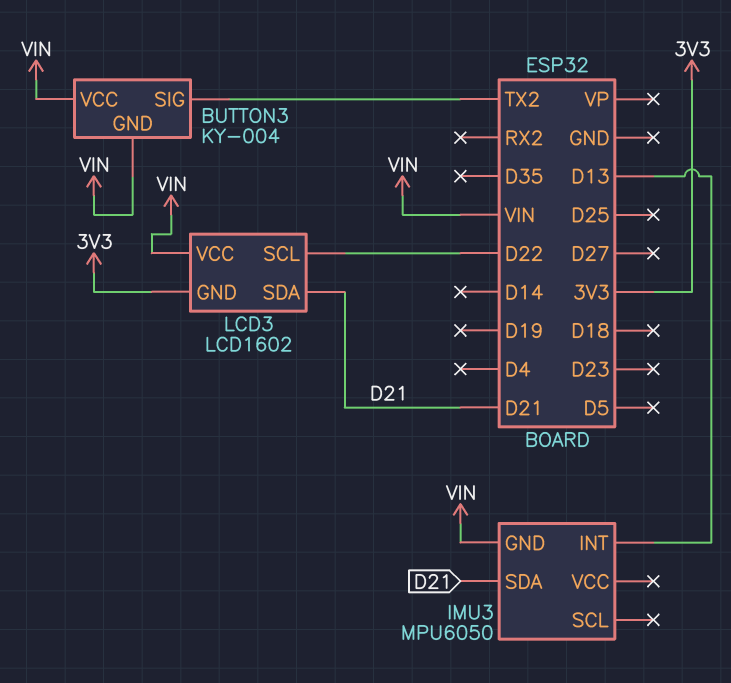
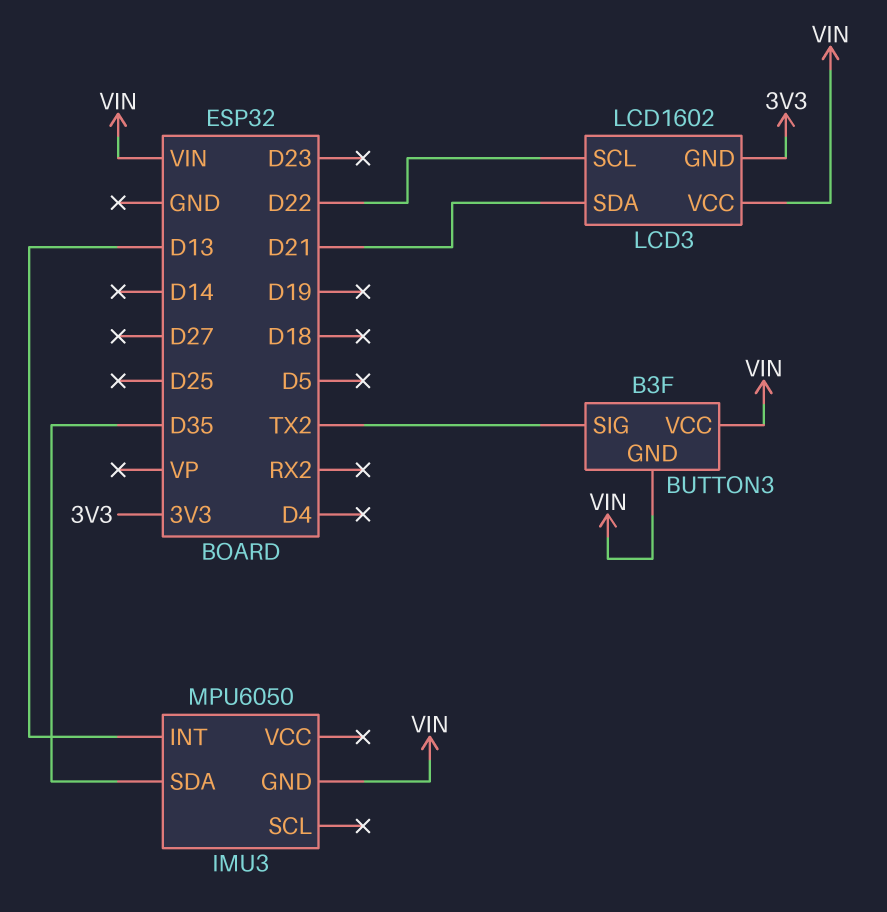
BUTTON3: KY-004 -> B3F
IMU3 pin SDA: D21 -> D35

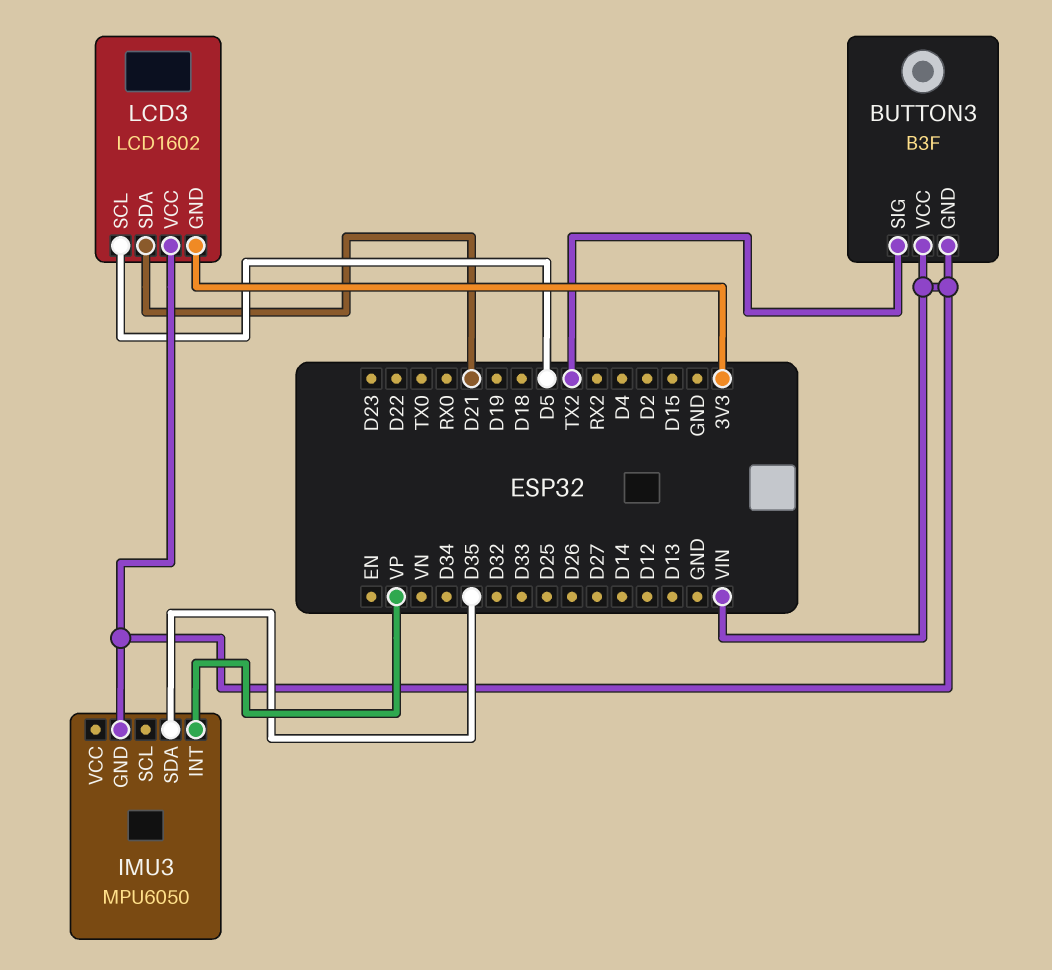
IMU3 pin INT: D13 -> VP
LCD3 pin SCL: D22 -> D5

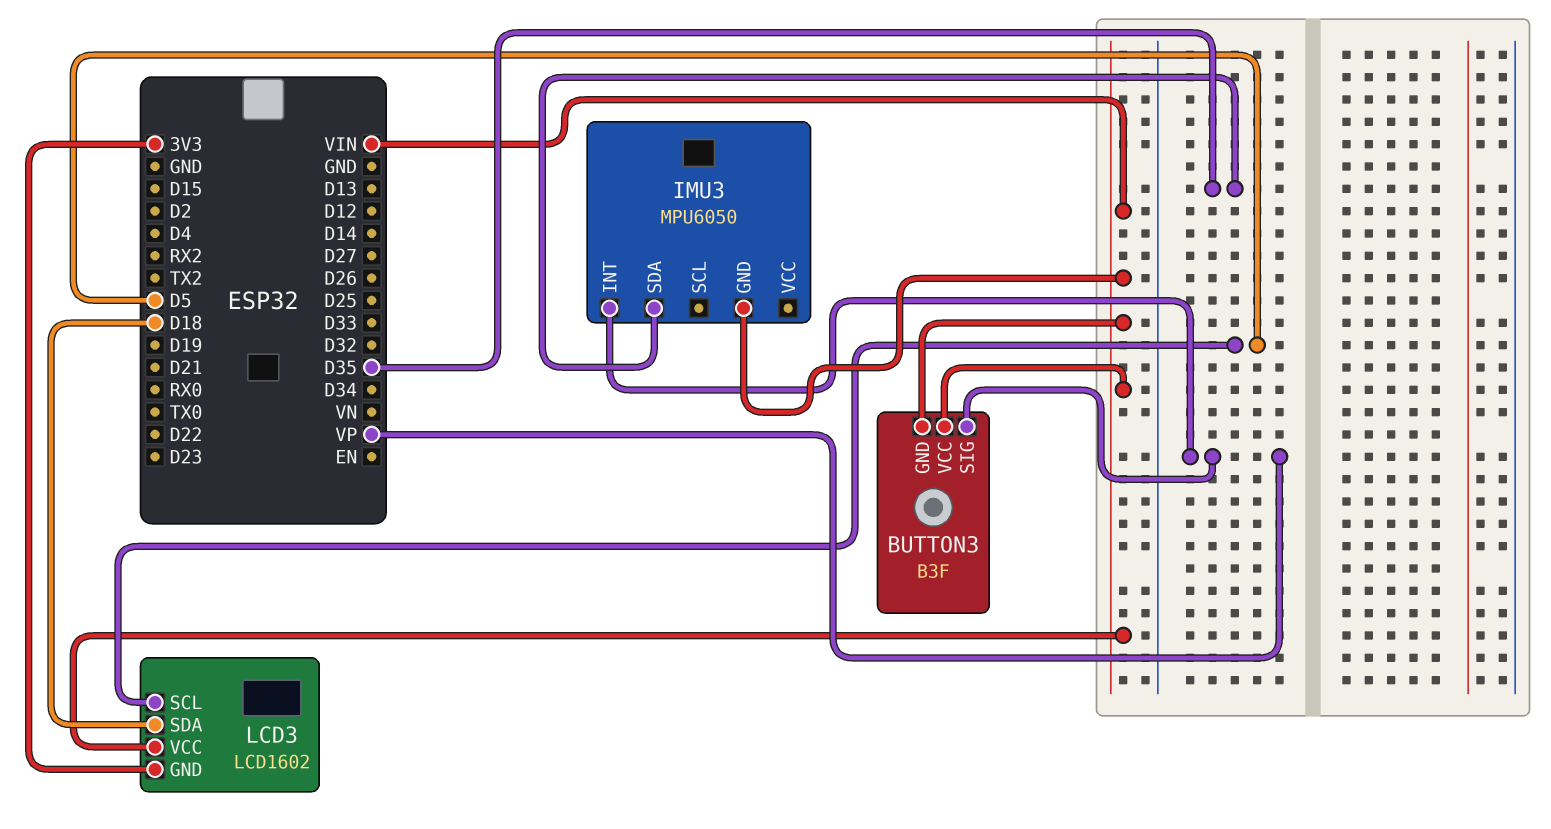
BUTTON3 pin SIG: TX2 -> VP
LCD3 pin SDA: D21 -> D18

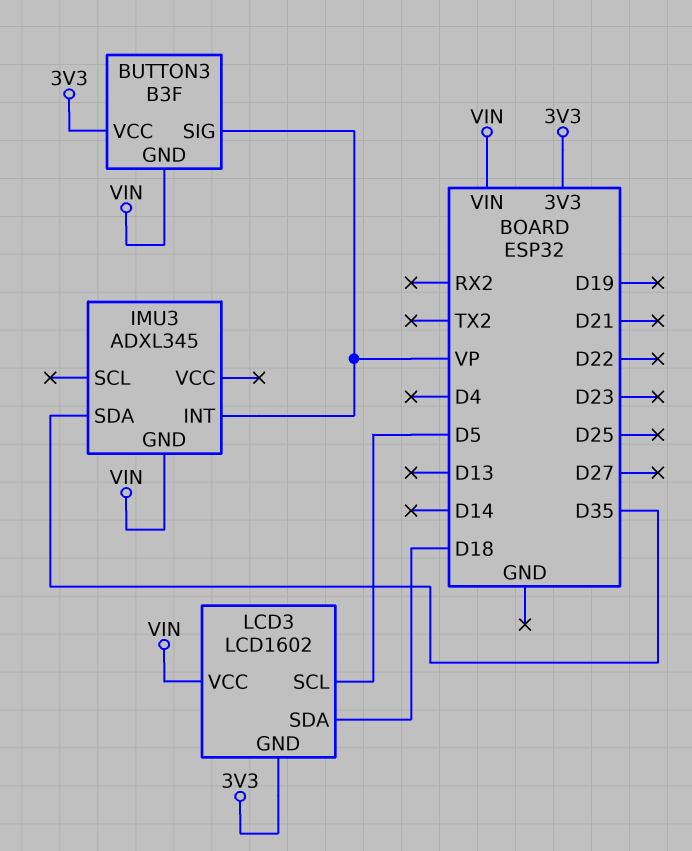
BUTTON3 pin VCC: VIN -> 3V3
IMU3: MPU6050 -> ADXL345

